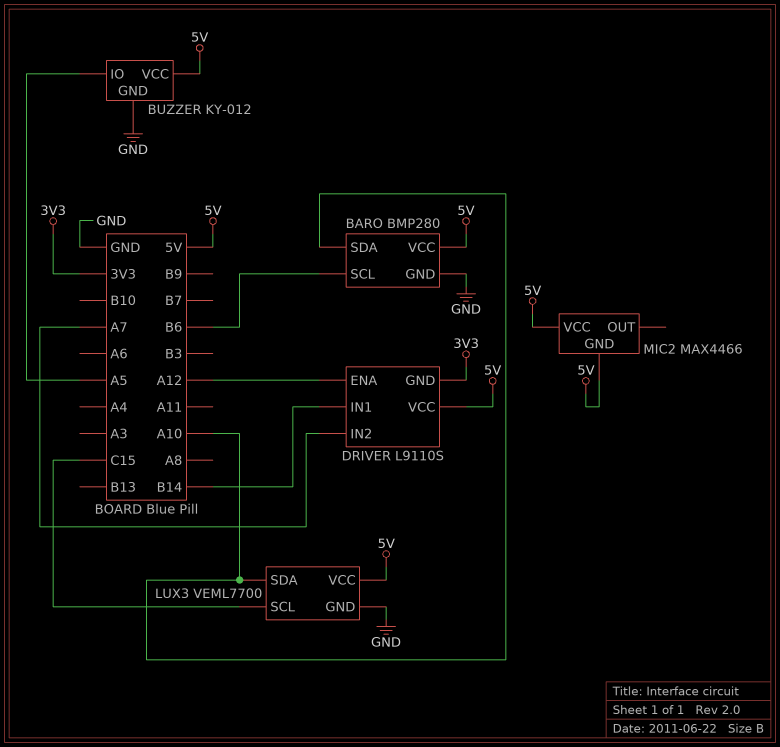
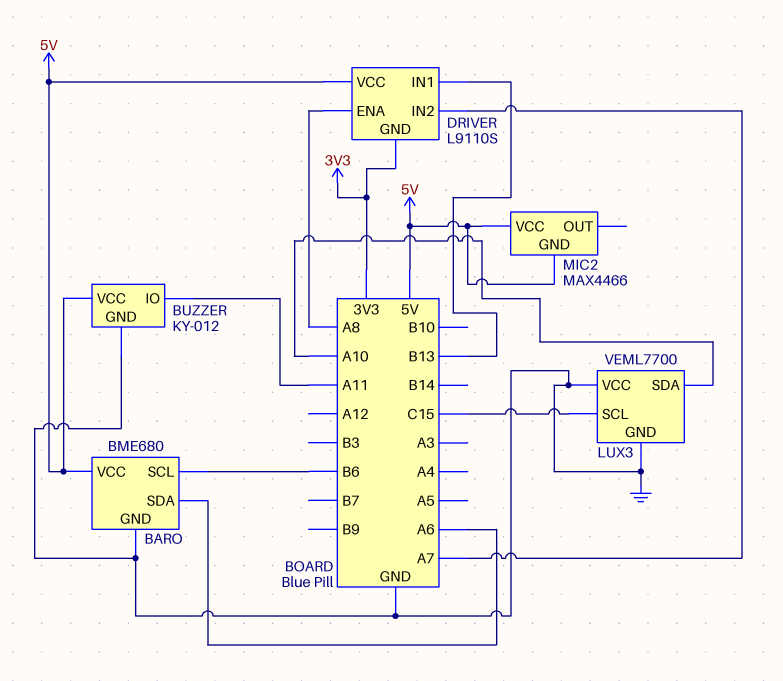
BARO: BMP280 -> BME680
BARO pin SDA: A10 -> A6
BUZZER pin IO: A5 -> A11
DRIVER pin ENA: A12 -> A8
DRIVER pin IN1: B14 -> B13
LUX3 pin VCC: 5V -> GND

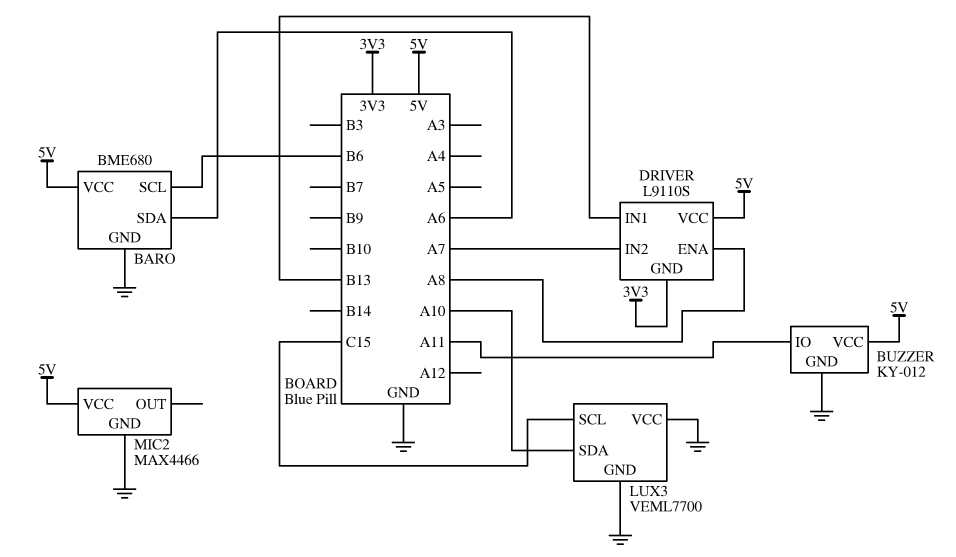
MIC2 pin GND: 5V -> GND

